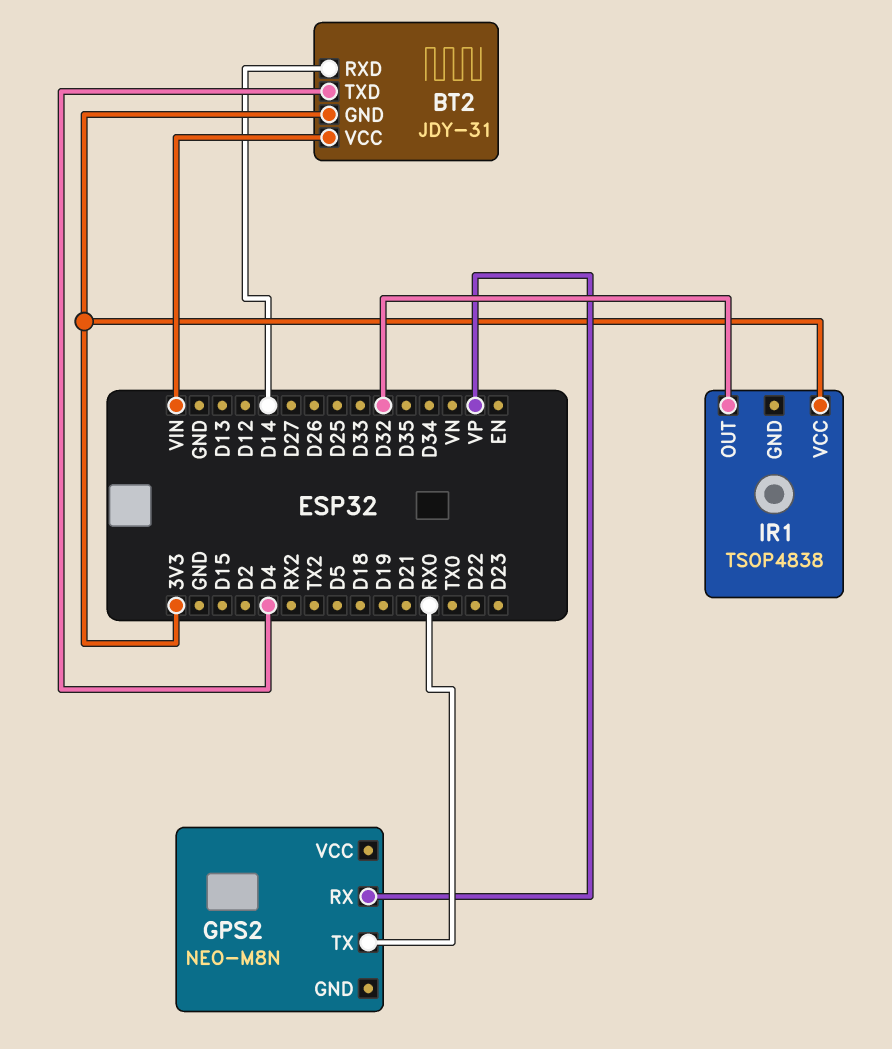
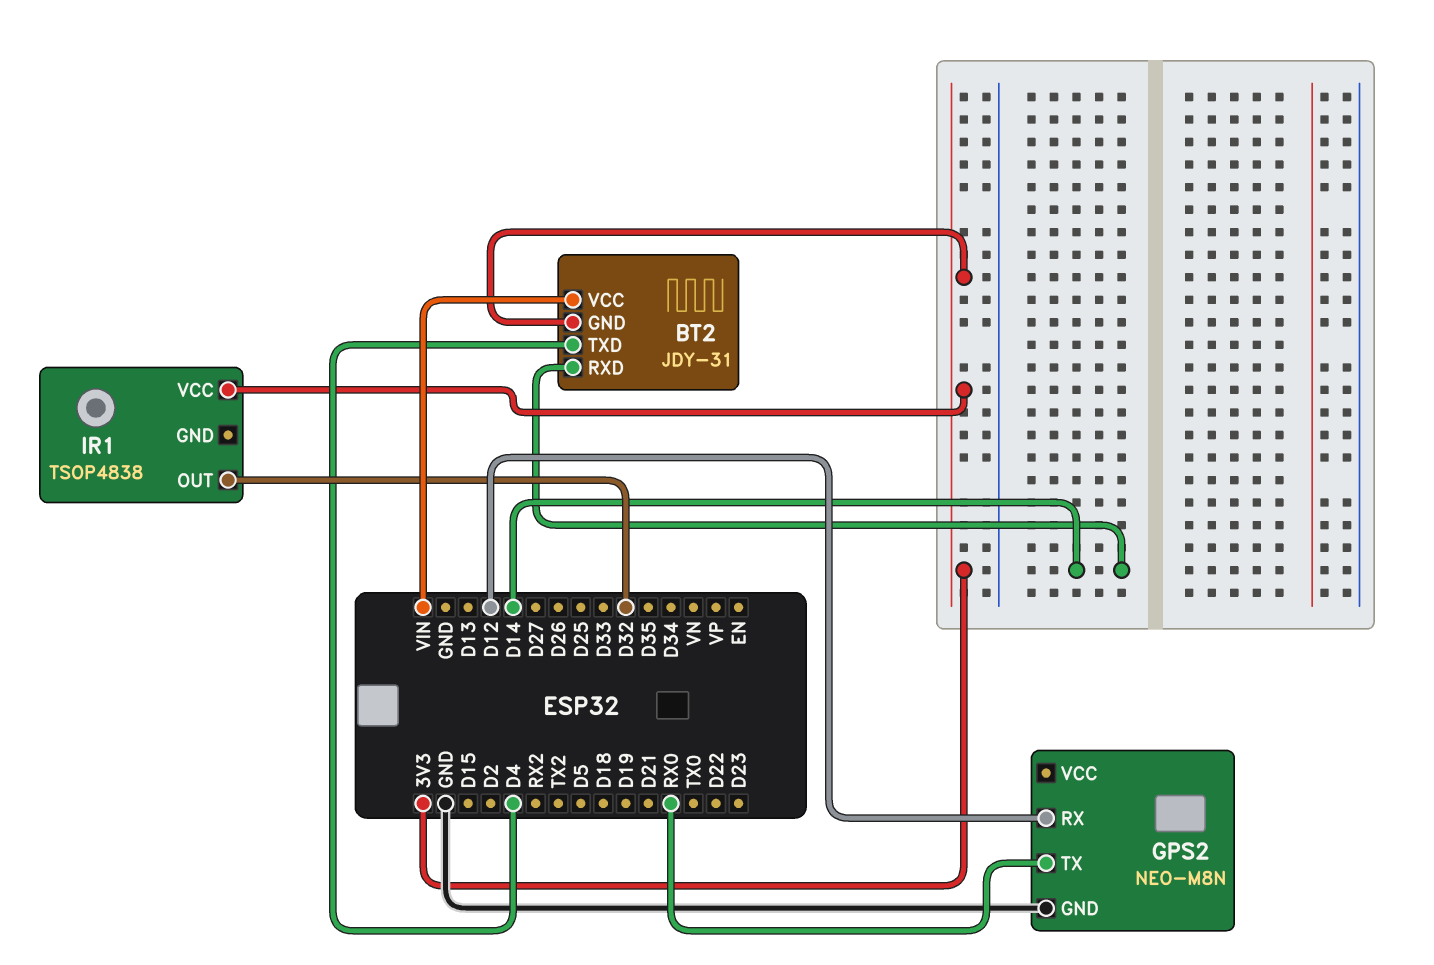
GPS2 pin GND: none -> GND
GPS2 pin RX: VP -> D12

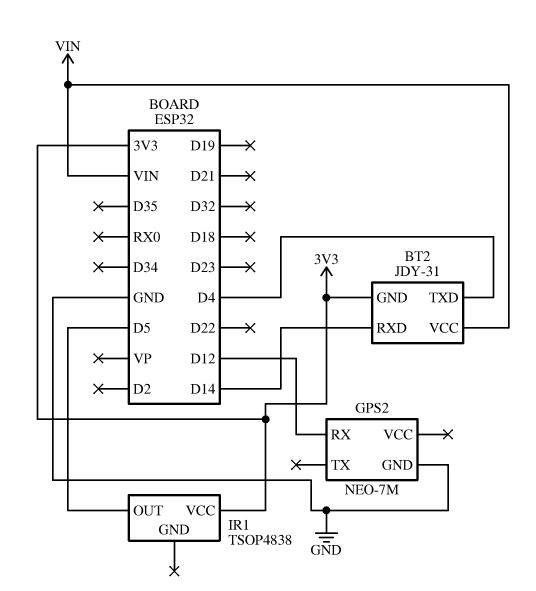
GPS2: NEO-M8N -> NEO-7M
GPS2 pin TX: RX0 -> none
IR1 pin OUT: D32 -> D5

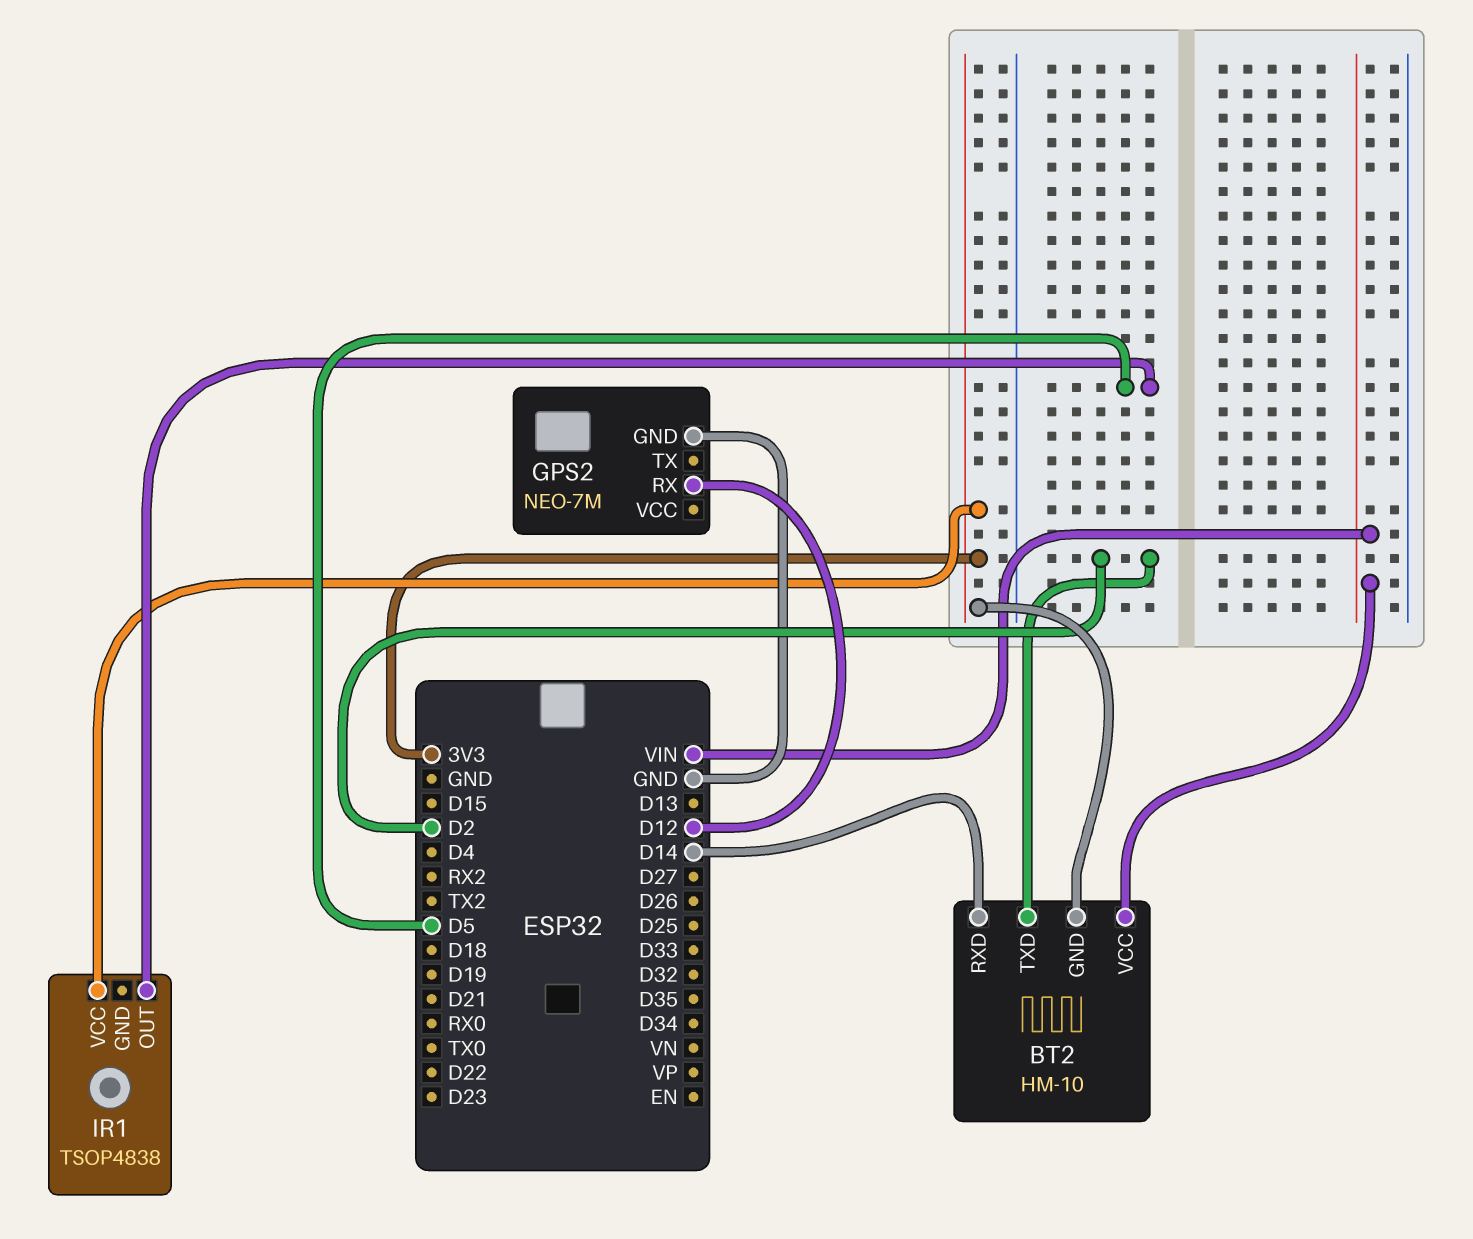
BT2: JDY-31 -> HM-10
BT2 pin TXD: D4 -> D2

